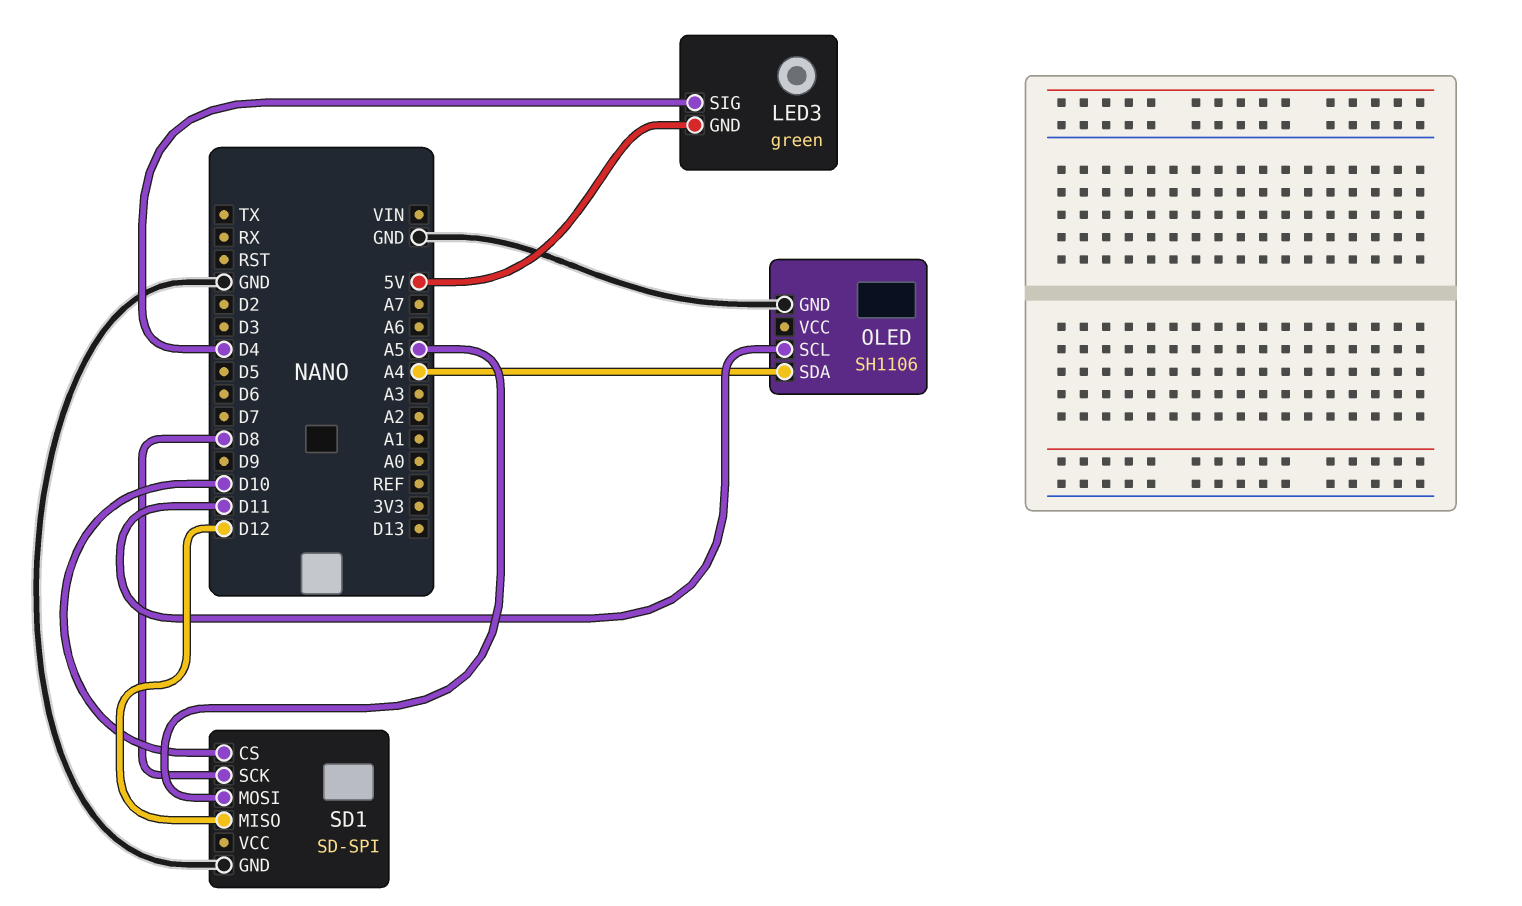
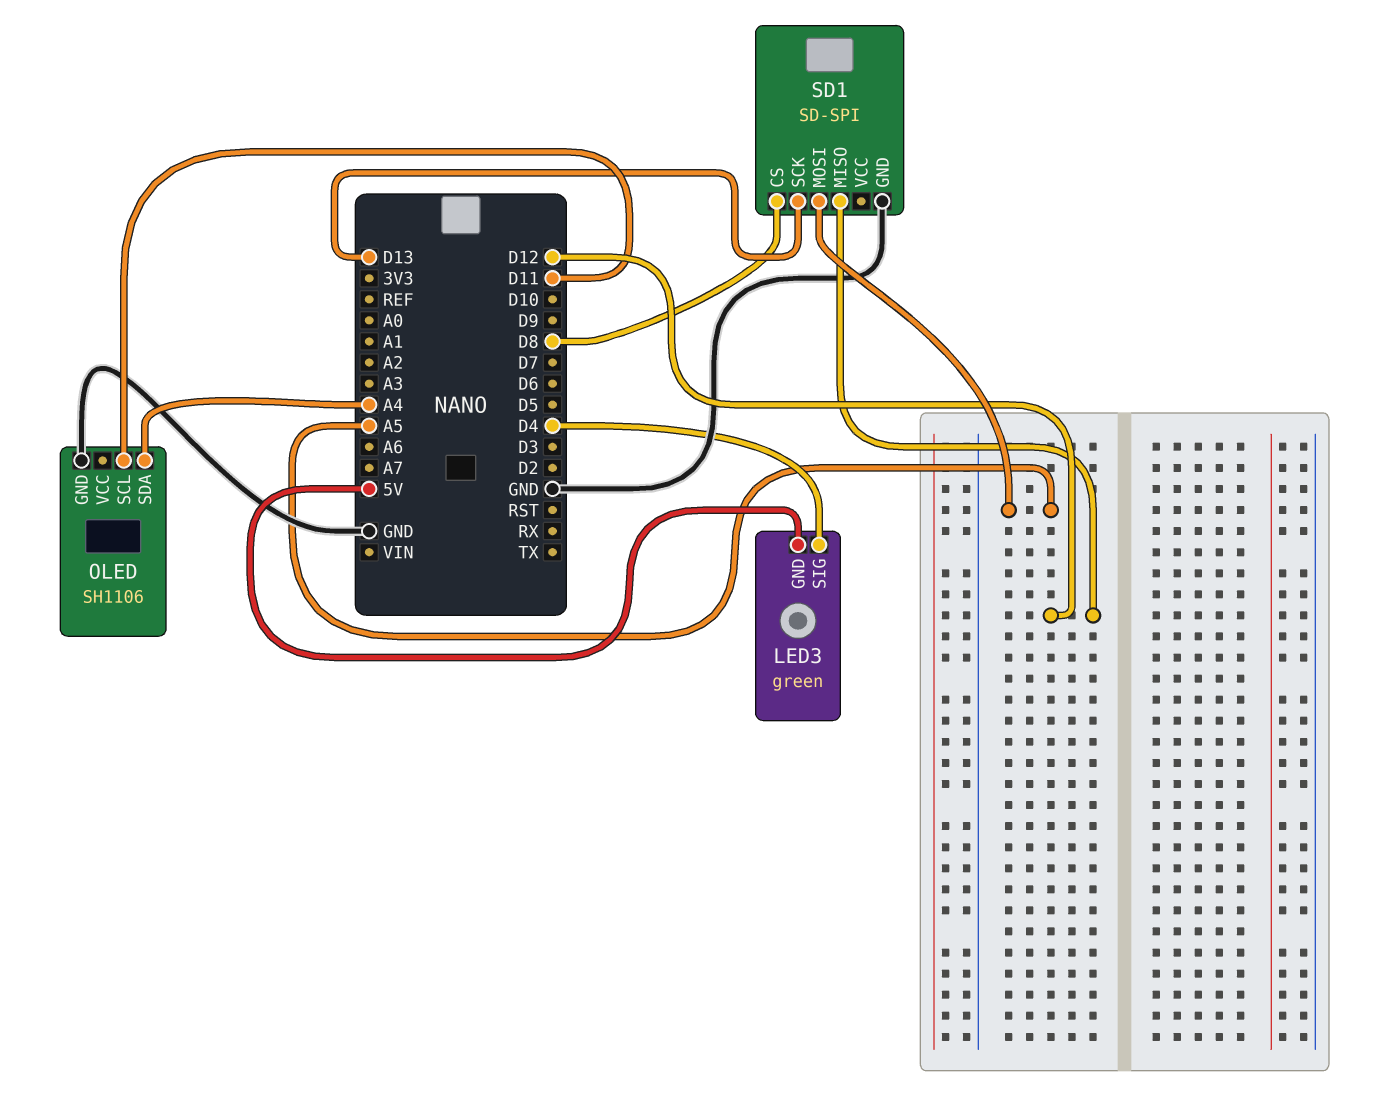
SD1 pin CS: D10 -> D8
SD1 pin SCK: D8 -> D13

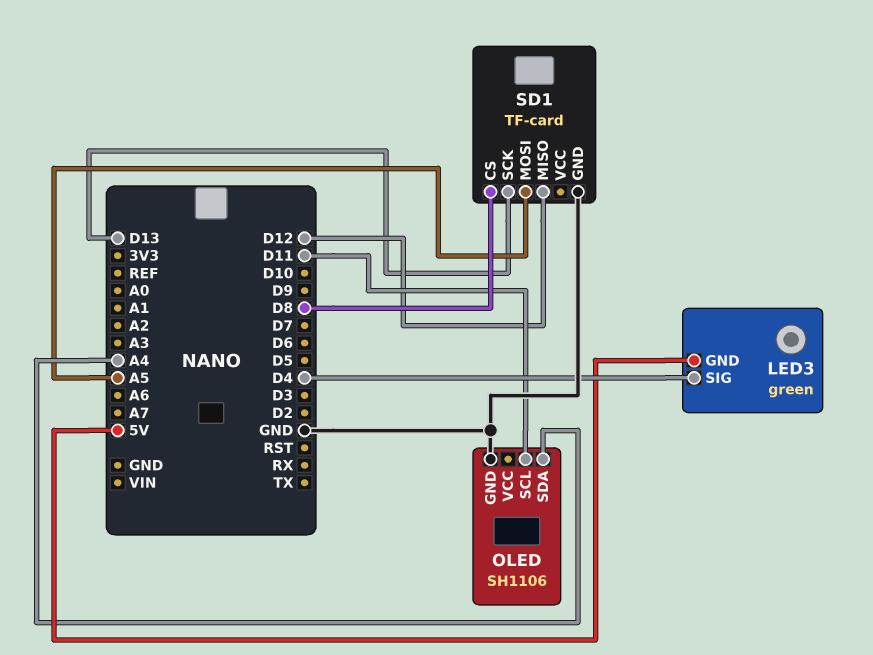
SD1: SD-SPI -> TF-card

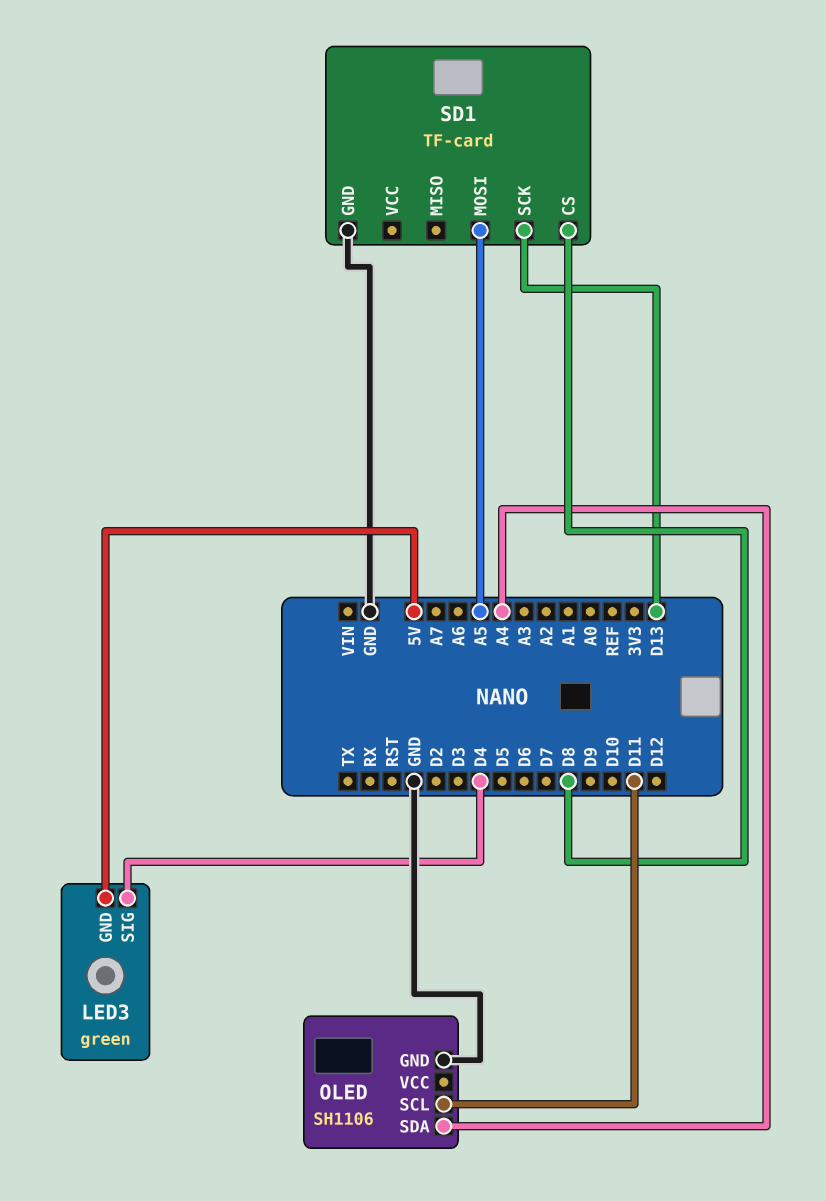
SD1 pin MISO: D12 -> none

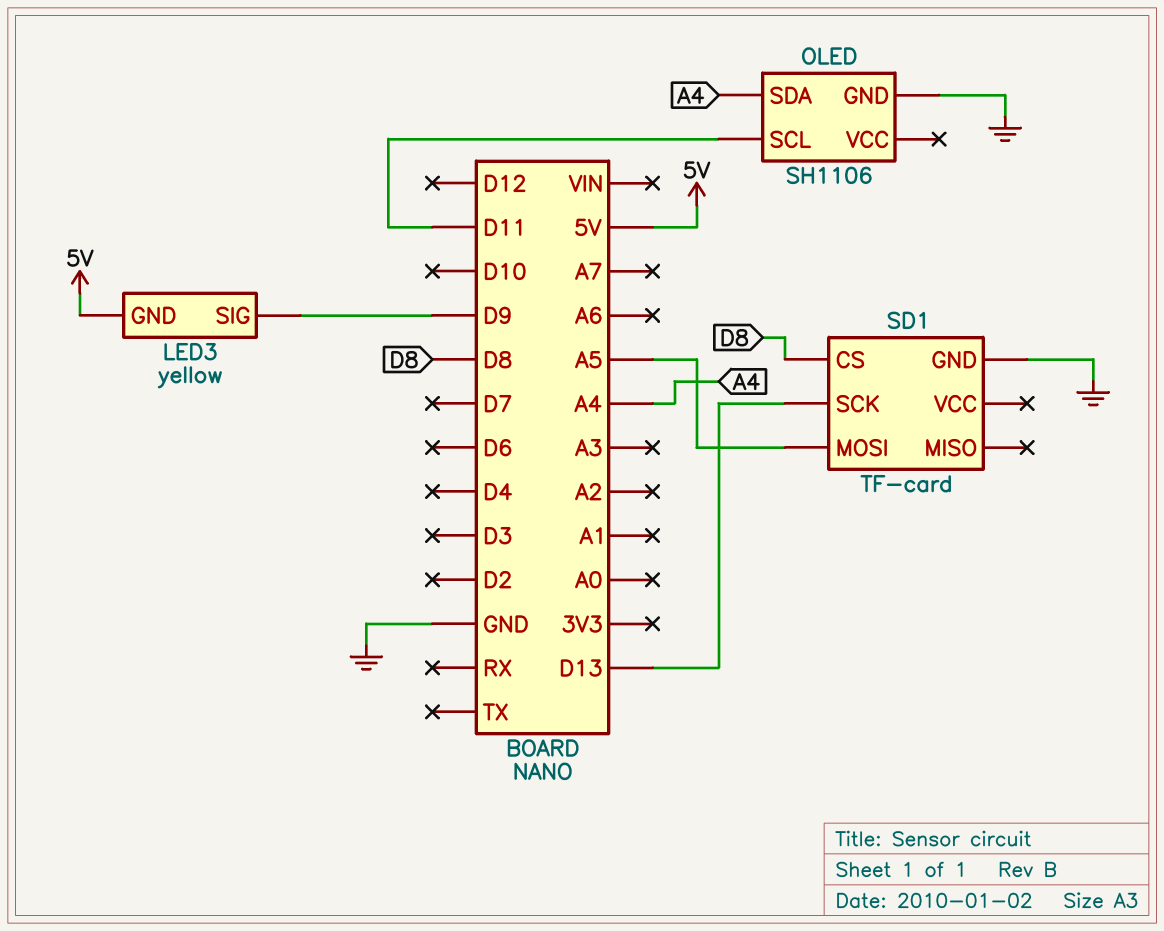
LED3: green -> yellow
LED3 pin SIG: D4 -> D9

